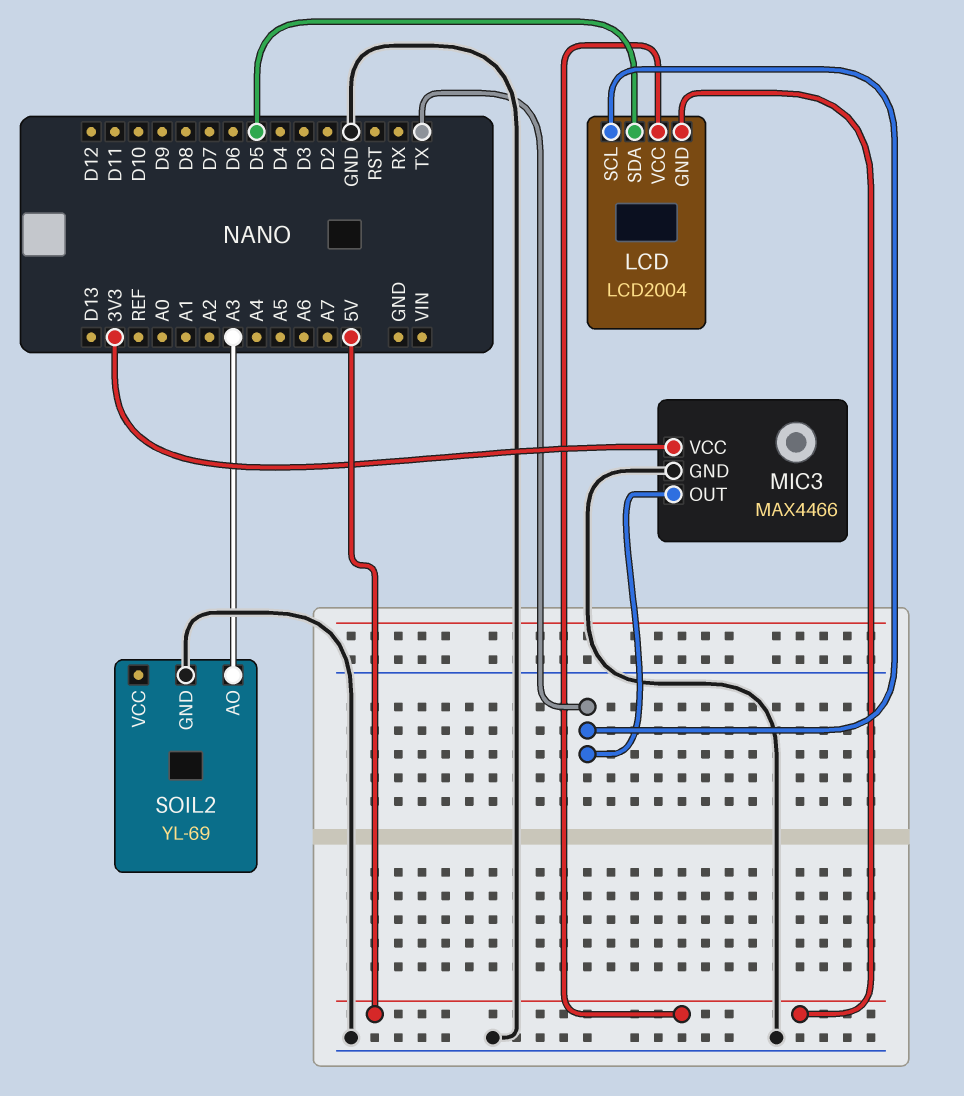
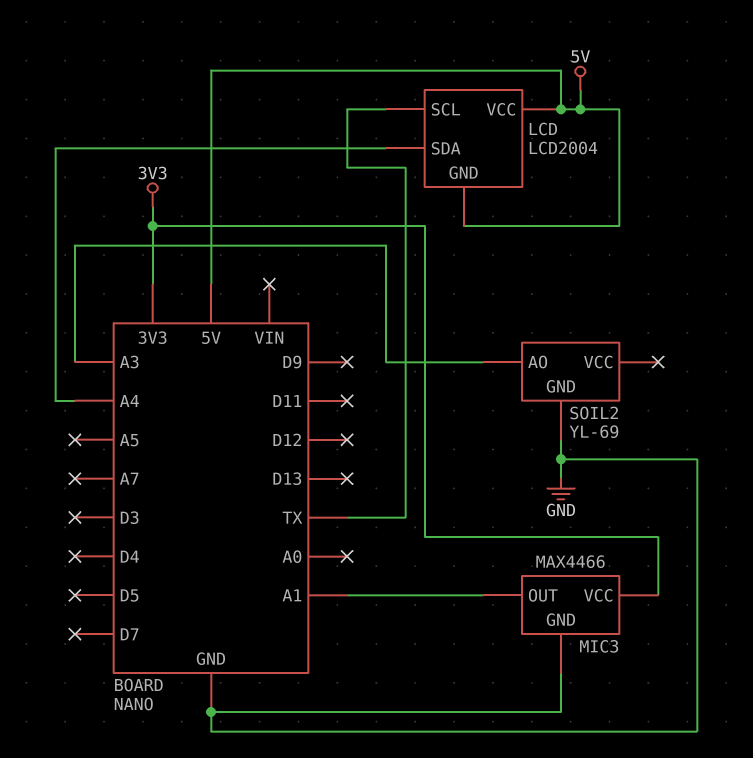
LCD pin SDA: D5 -> A4
MIC3 pin OUT: TX -> A1

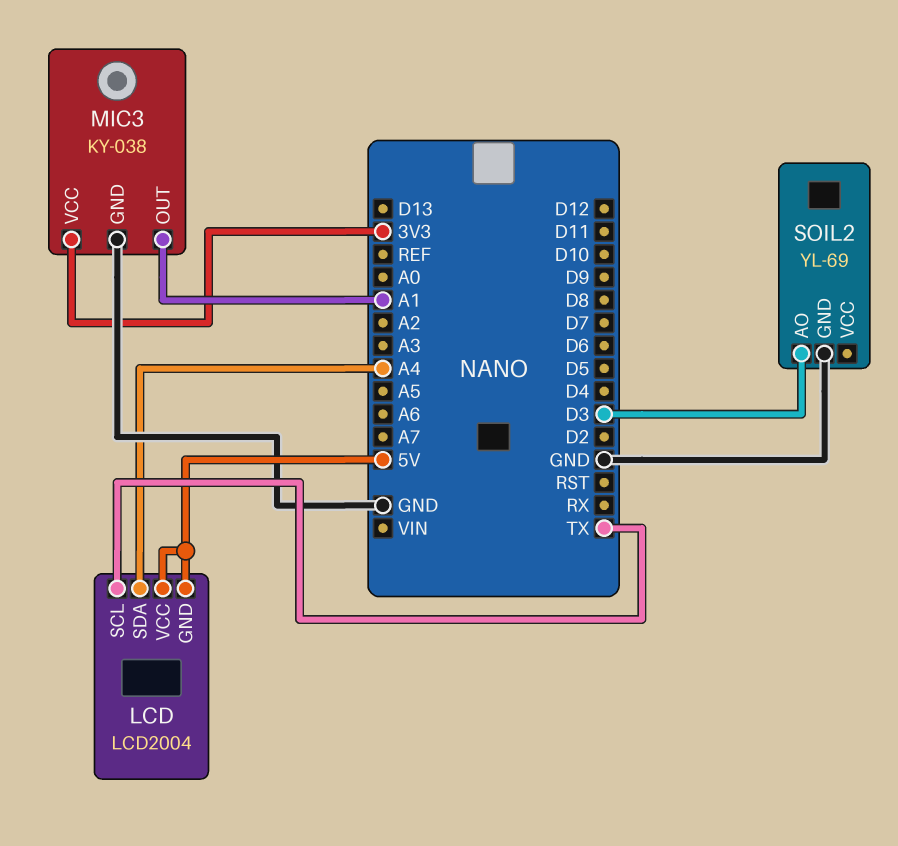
MIC3: MAX4466 -> KY-038
SOIL2 pin AO: A3 -> D3

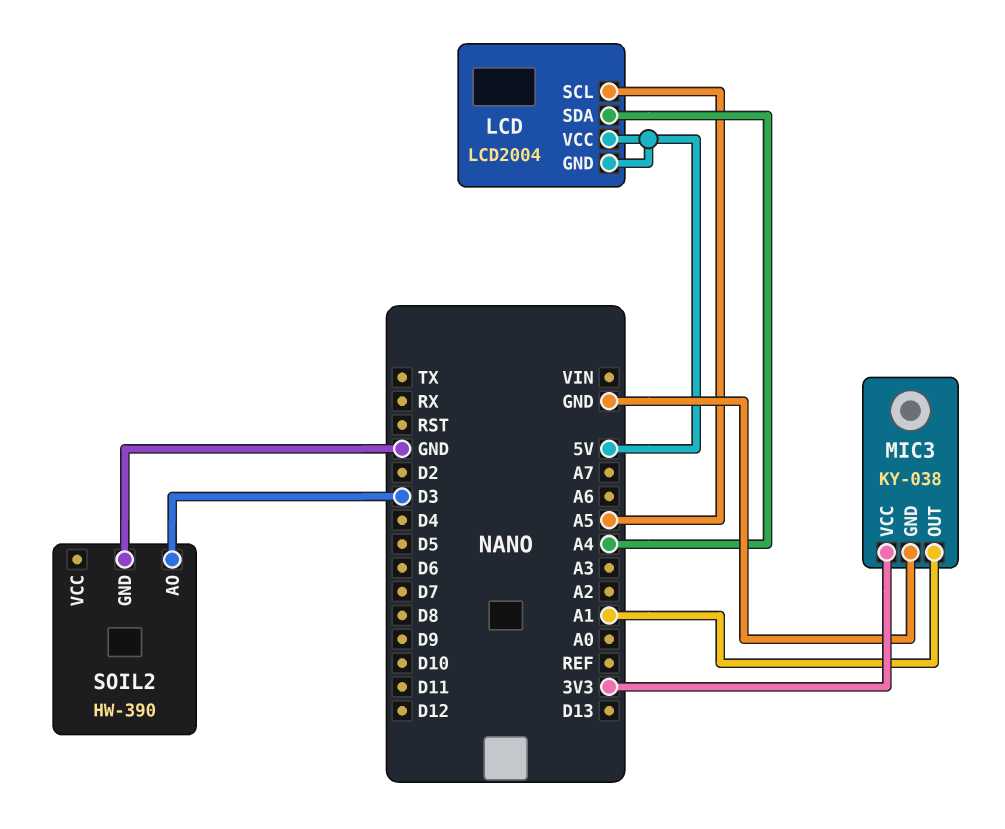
LCD pin SCL: TX -> A5
SOIL2: YL-69 -> HW-390

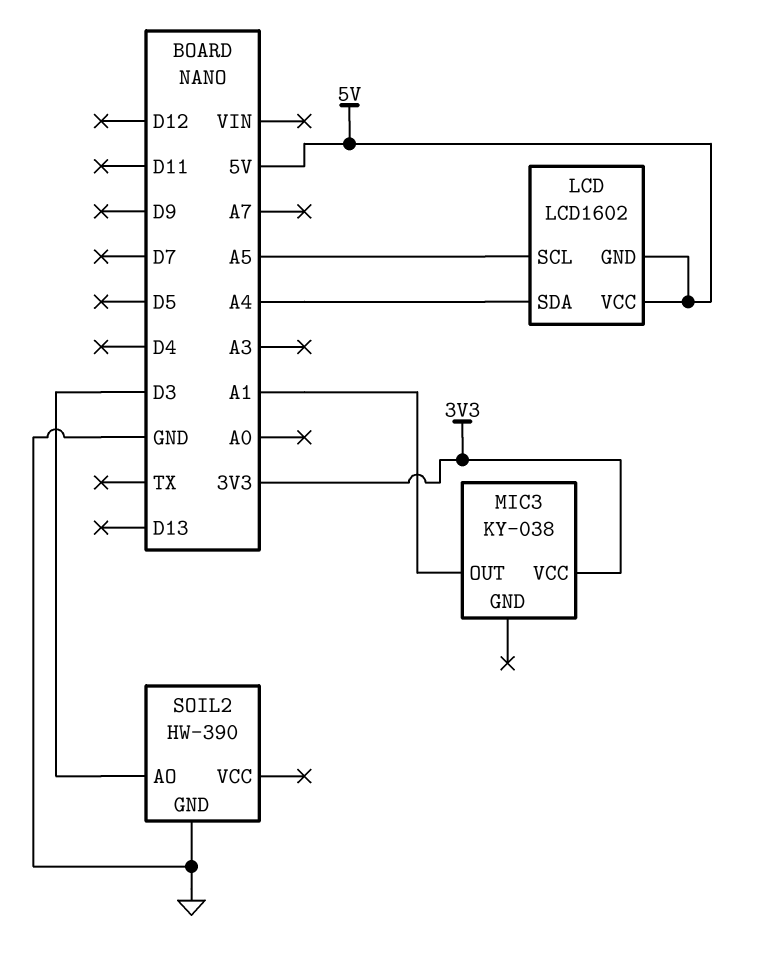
LCD: LCD2004 -> LCD1602
MIC3 pin GND: GND -> none

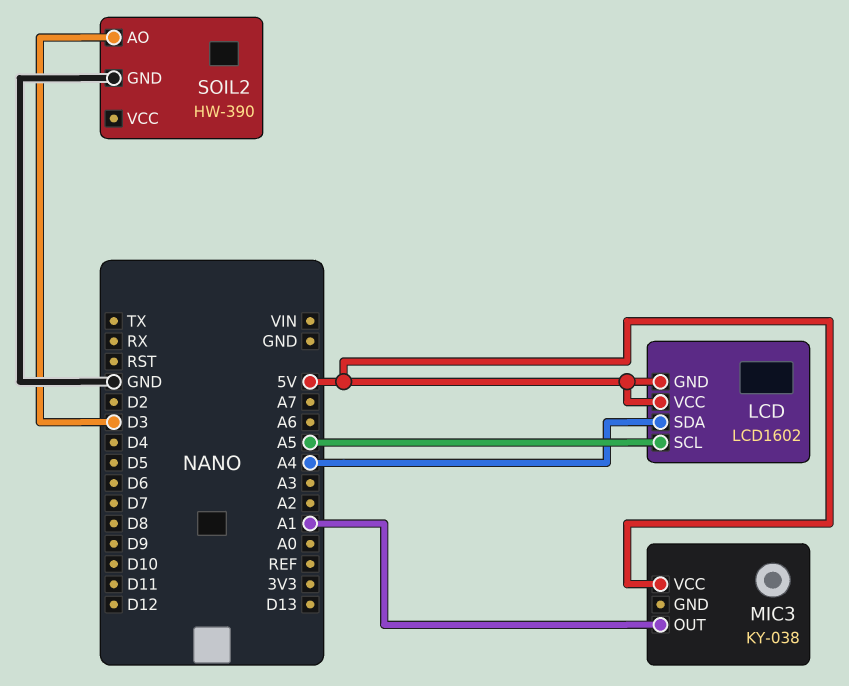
MIC3 pin VCC: 3V3 -> 5V

